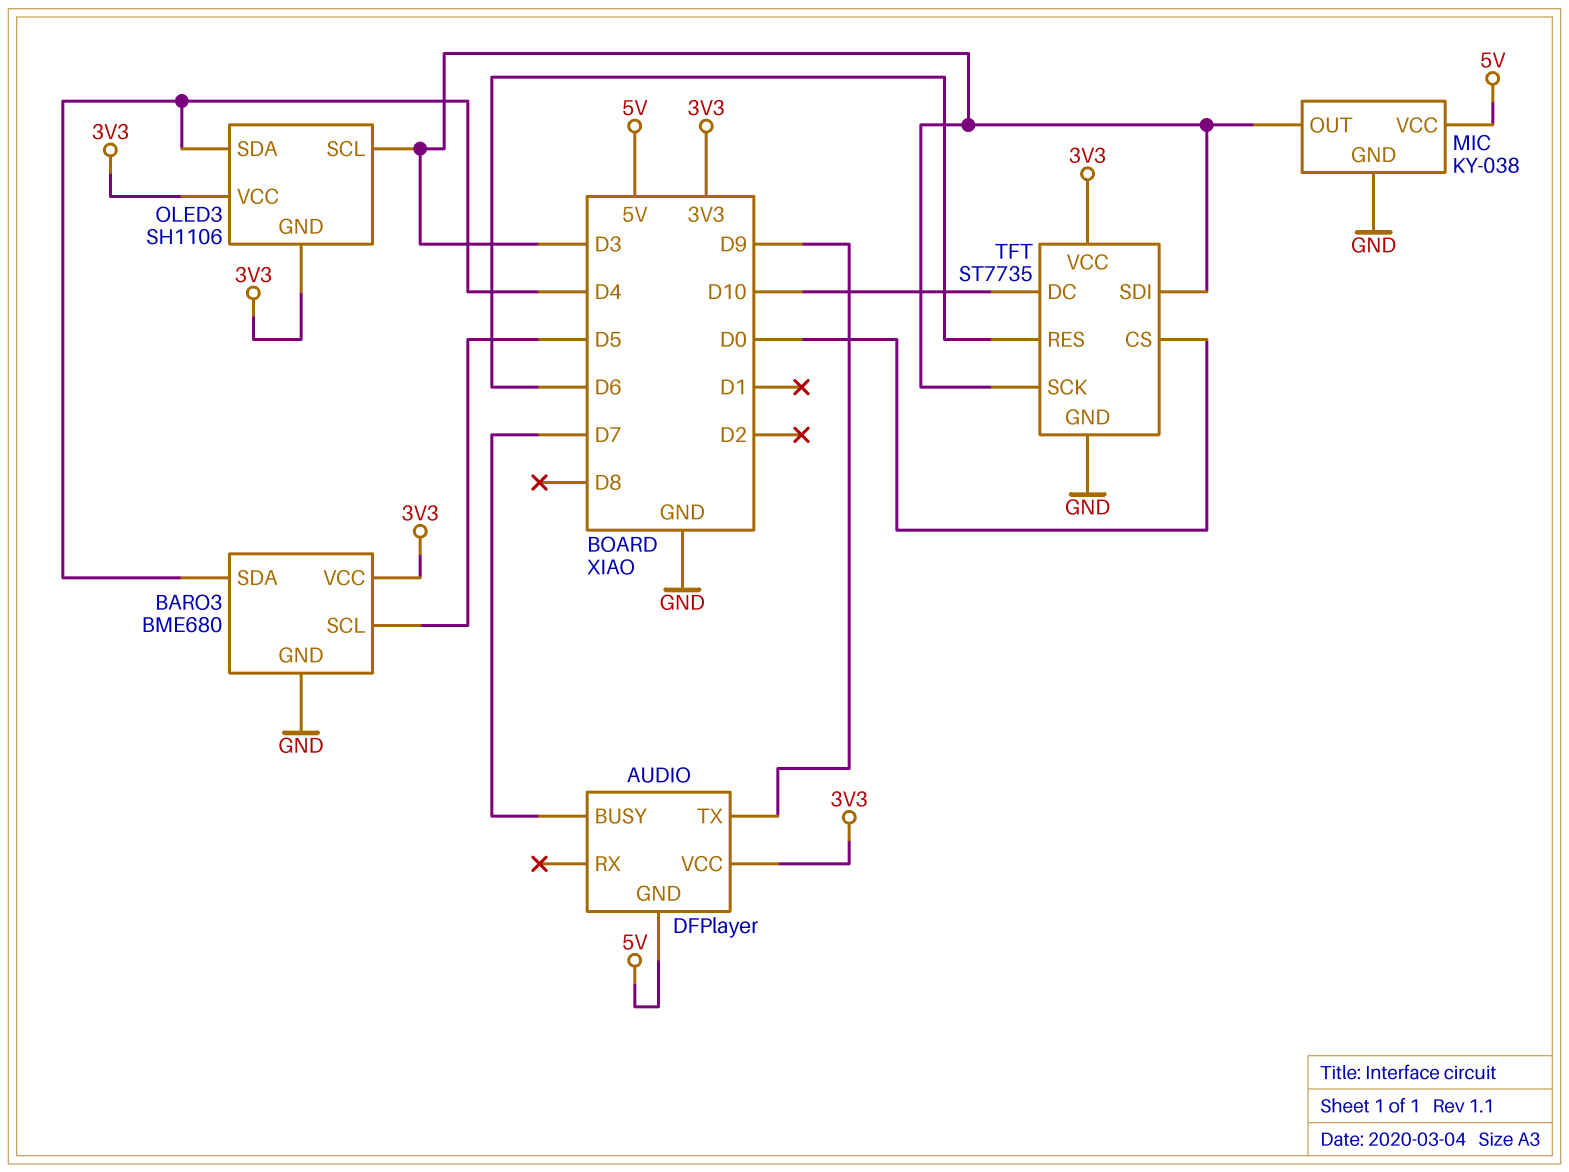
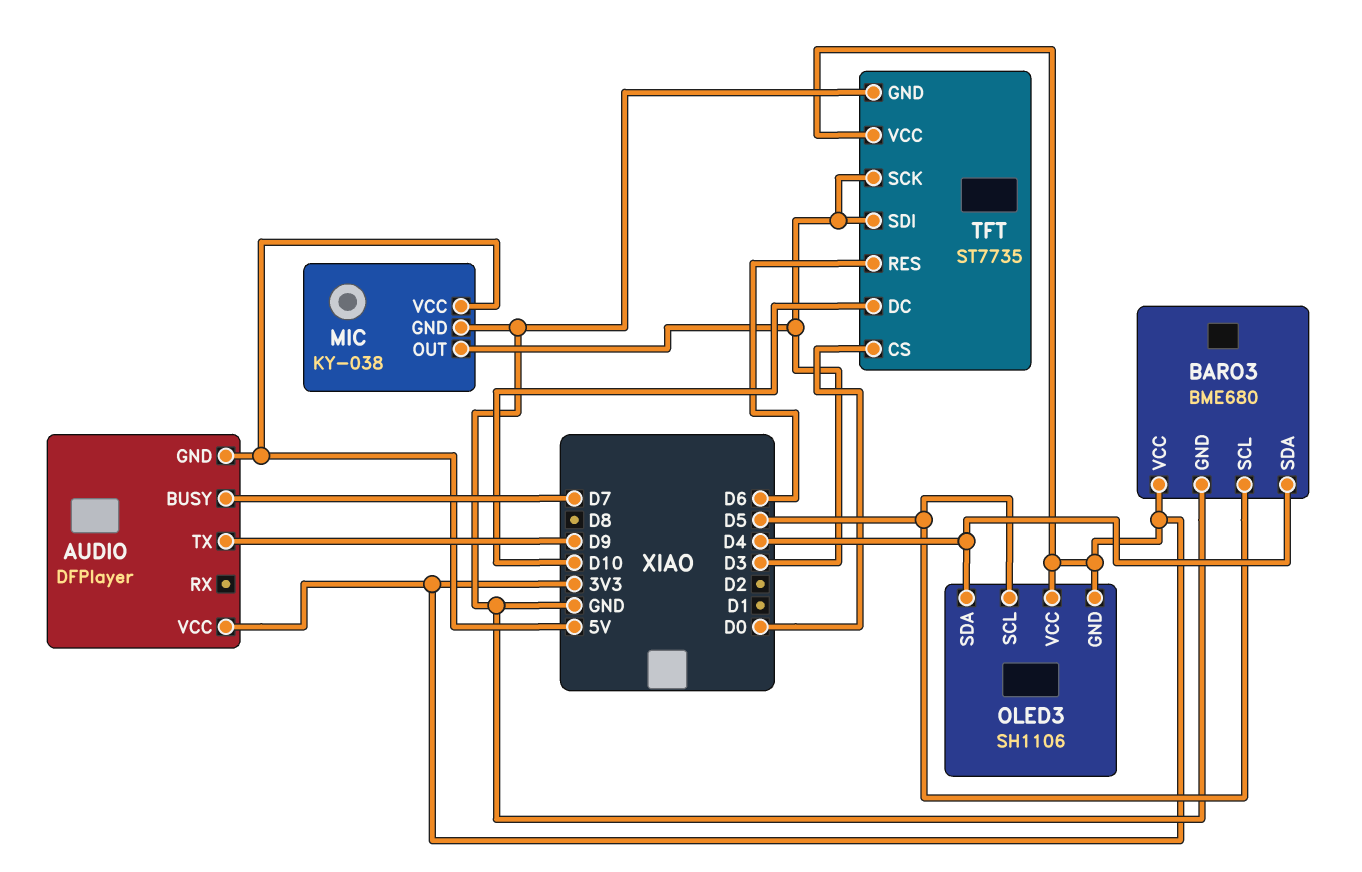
OLED3 pin SCL: D3 -> D5

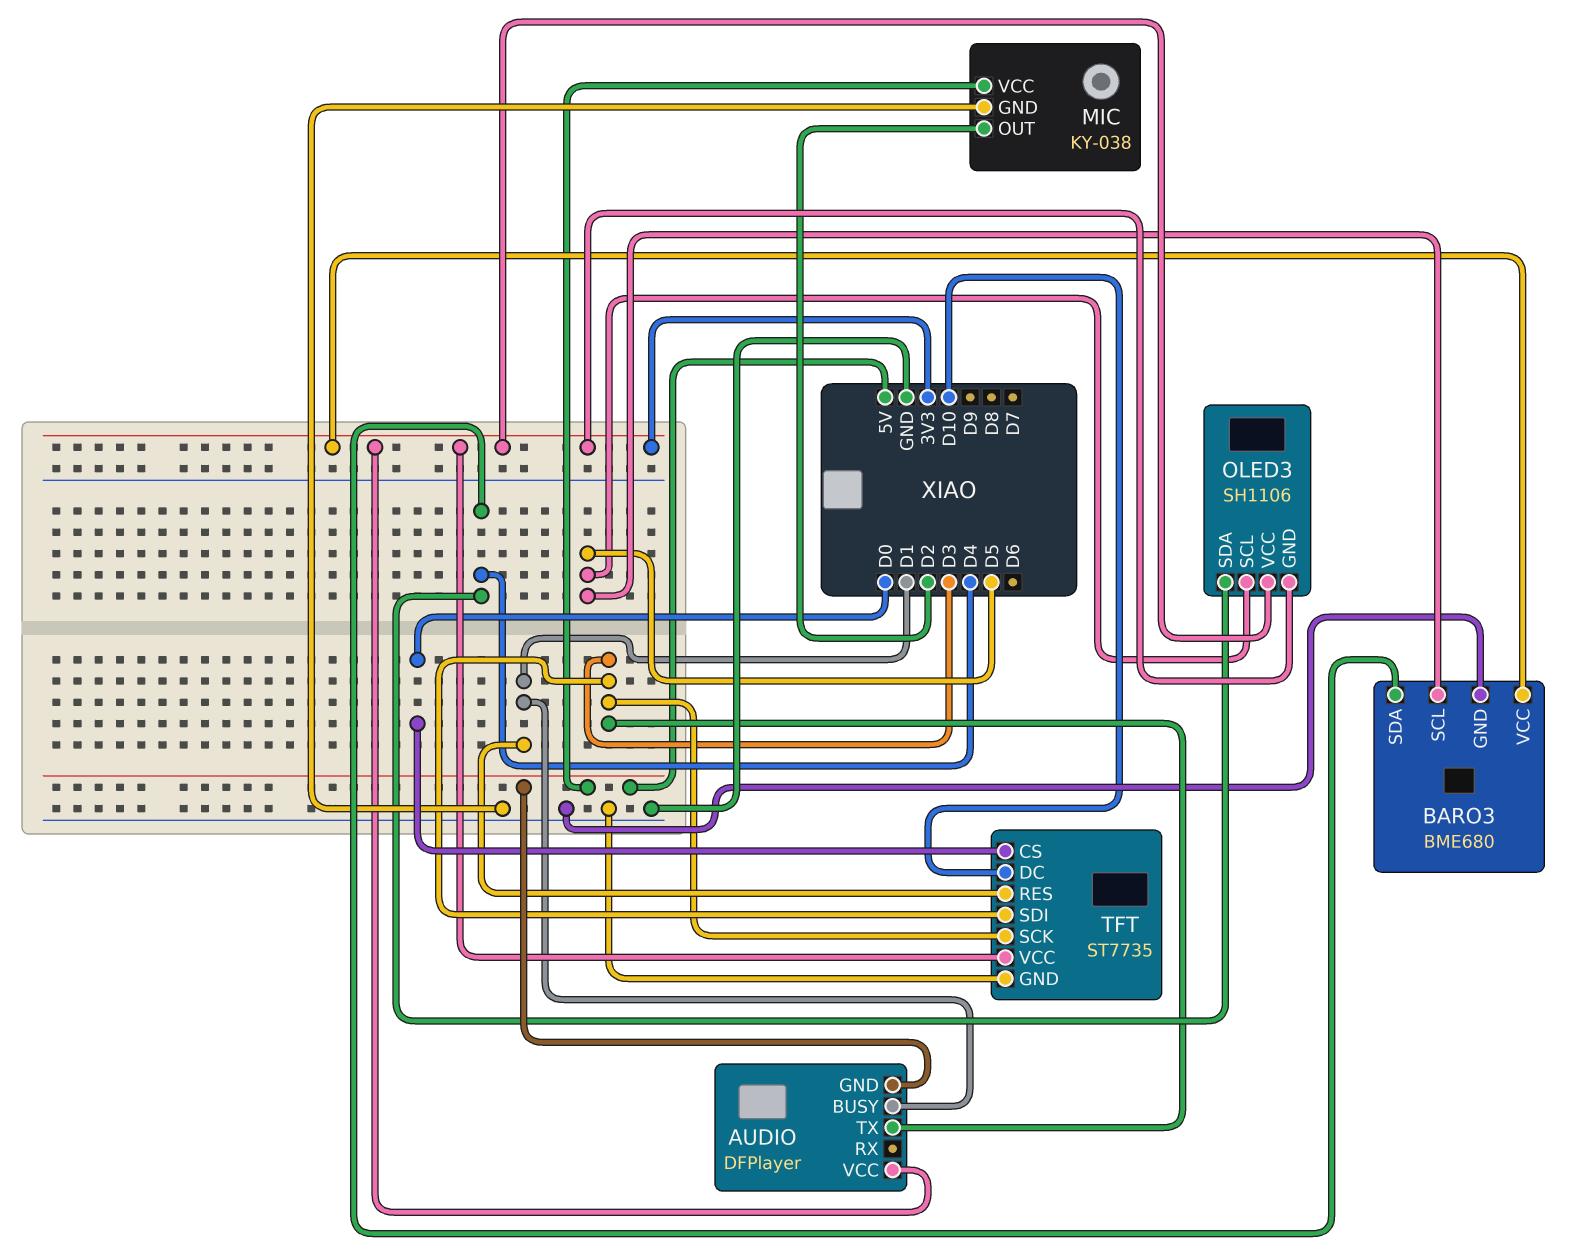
AUDIO pin BUSY: D7 -> D1
AUDIO pin TX: D9 -> D3
MIC pin OUT: D3 -> D2
TFT pin RES: D6 -> D1

